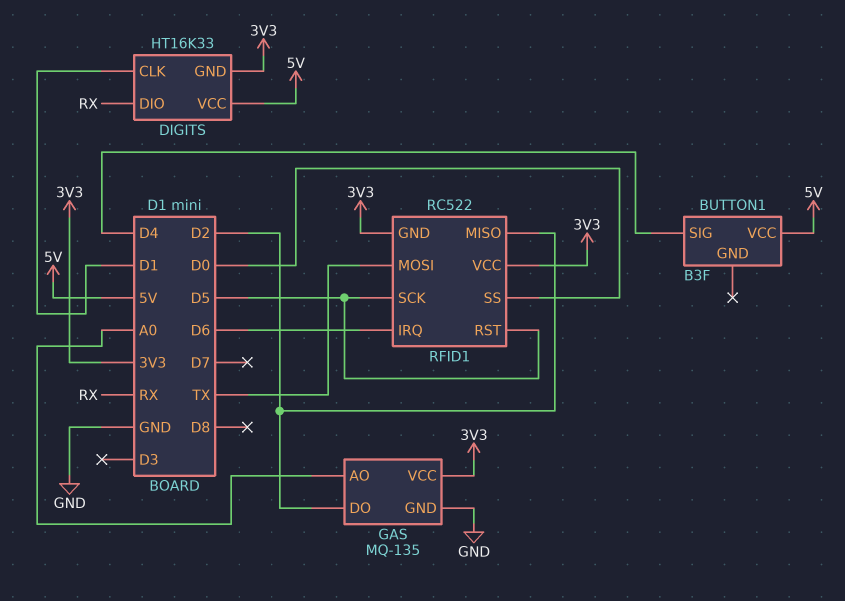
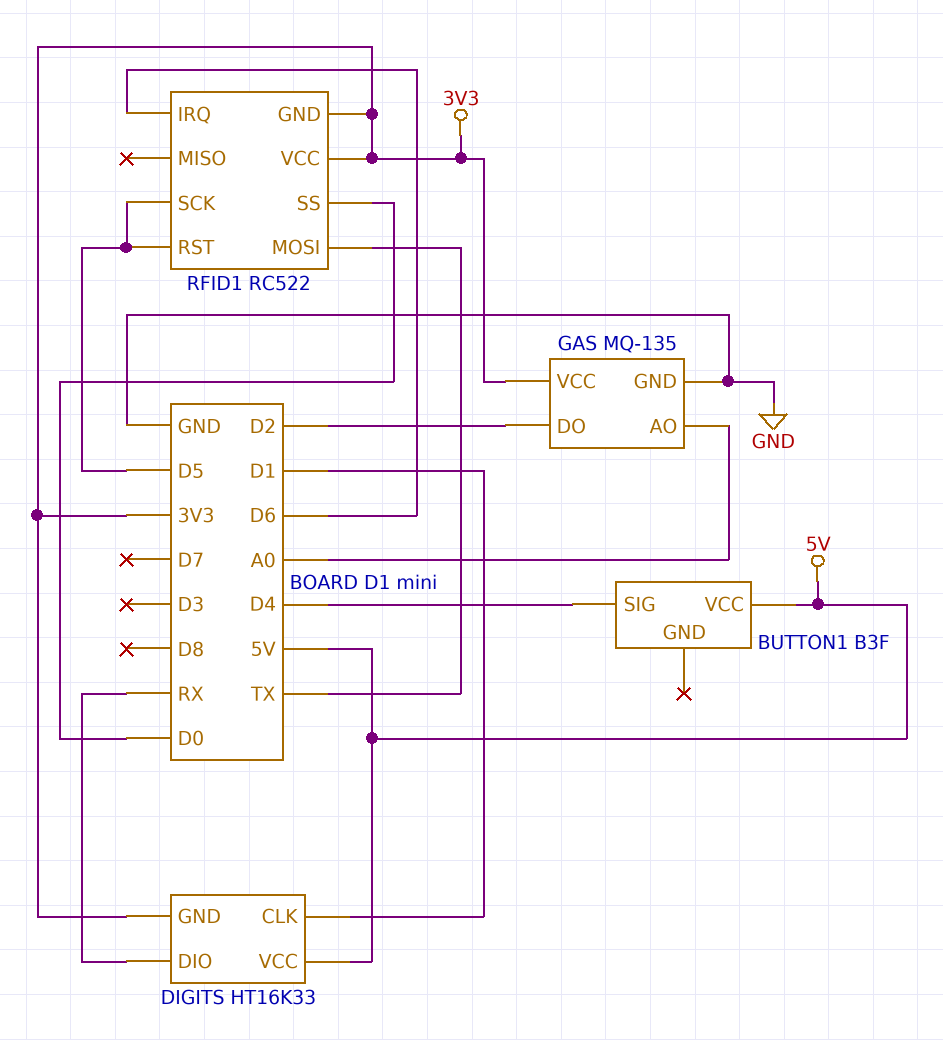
RFID1 pin MISO: D2 -> none

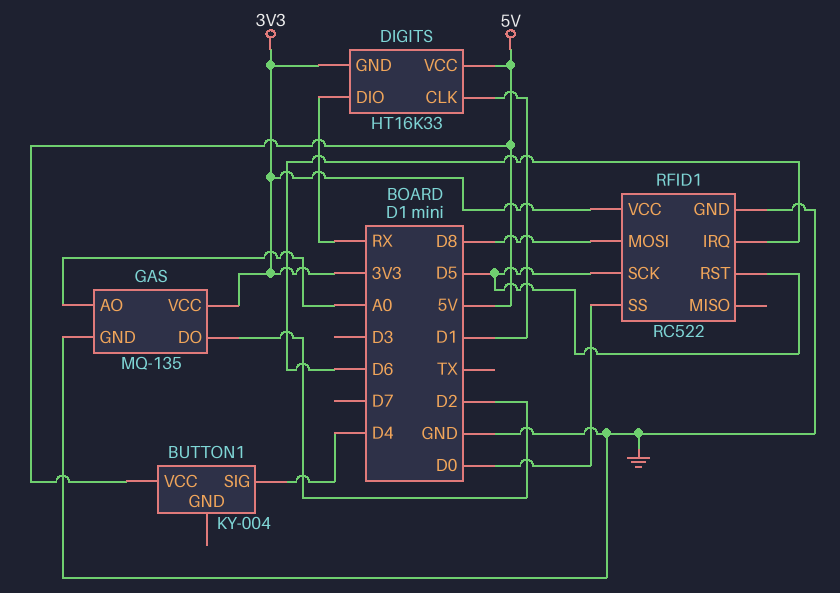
BUTTON1: B3F -> KY-004
RFID1 pin GND: 3V3 -> GND
RFID1 pin MOSI: TX -> D8

